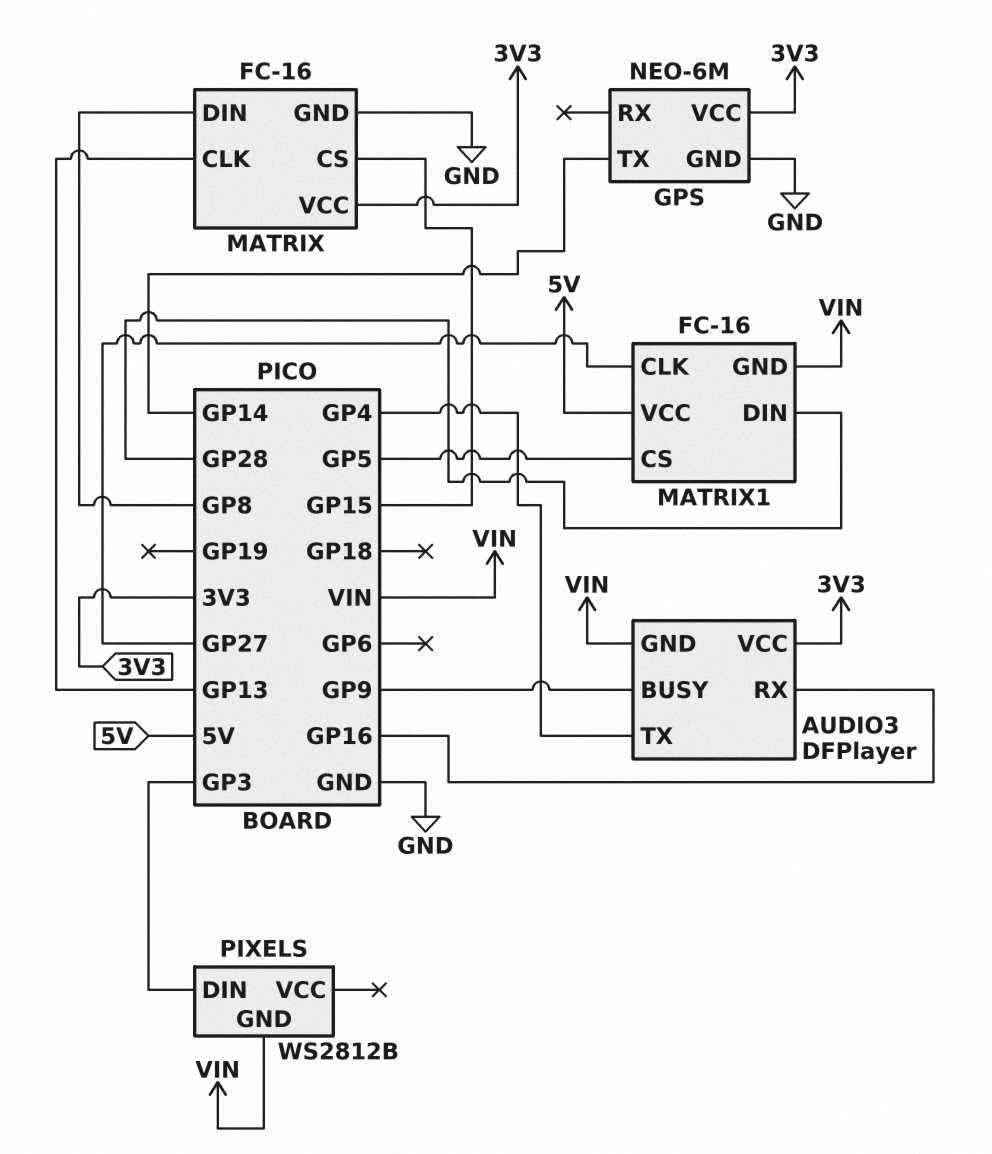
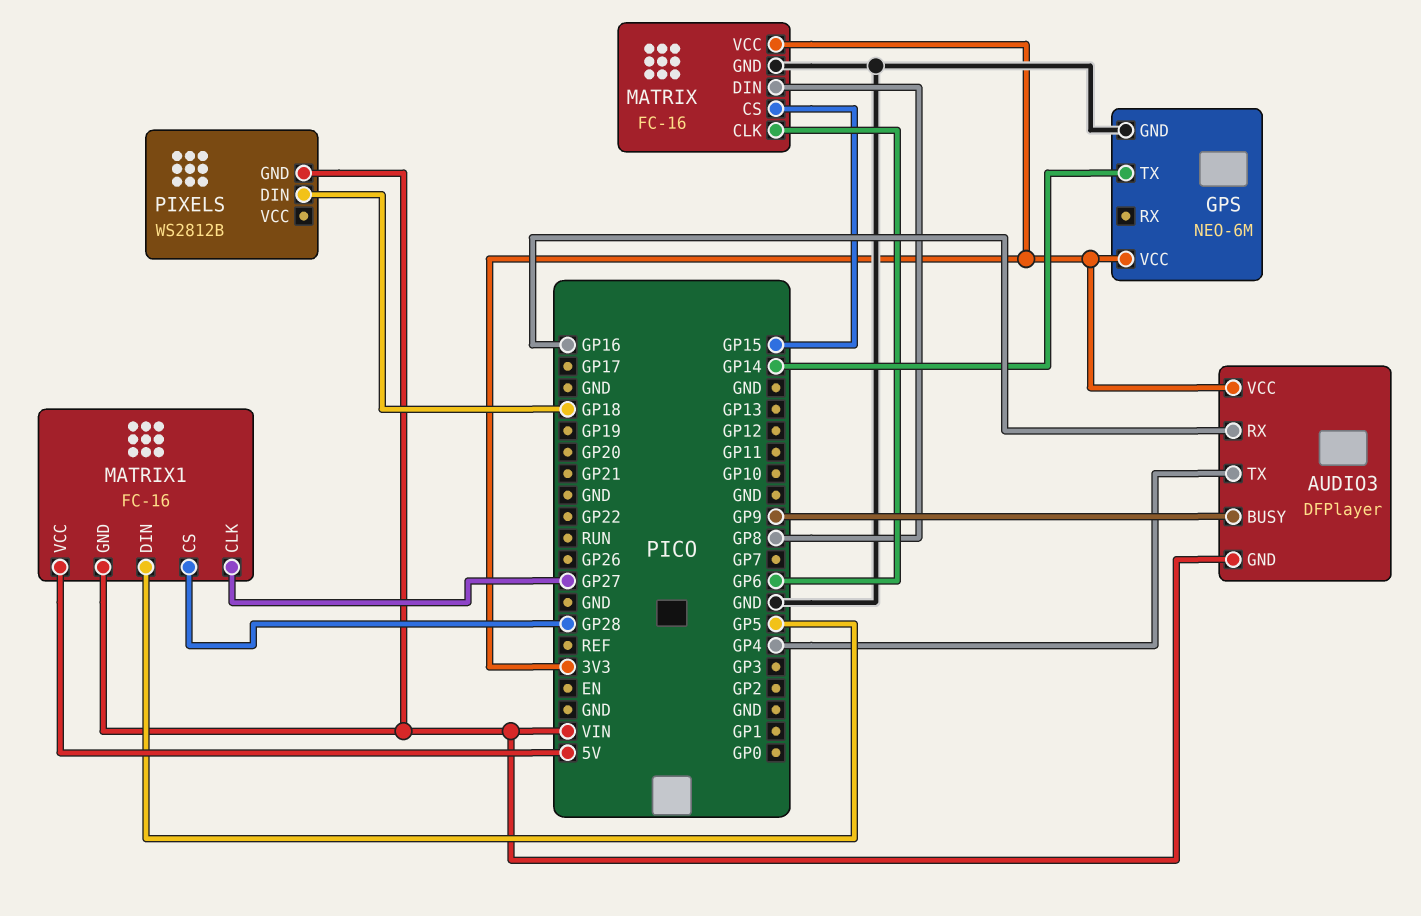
MATRIX pin CLK: GP13 -> GP6
MATRIX1 pin CS: GP5 -> GP28
MATRIX1 pin DIN: GP28 -> GP5
PIXELS pin DIN: GP3 -> GP18

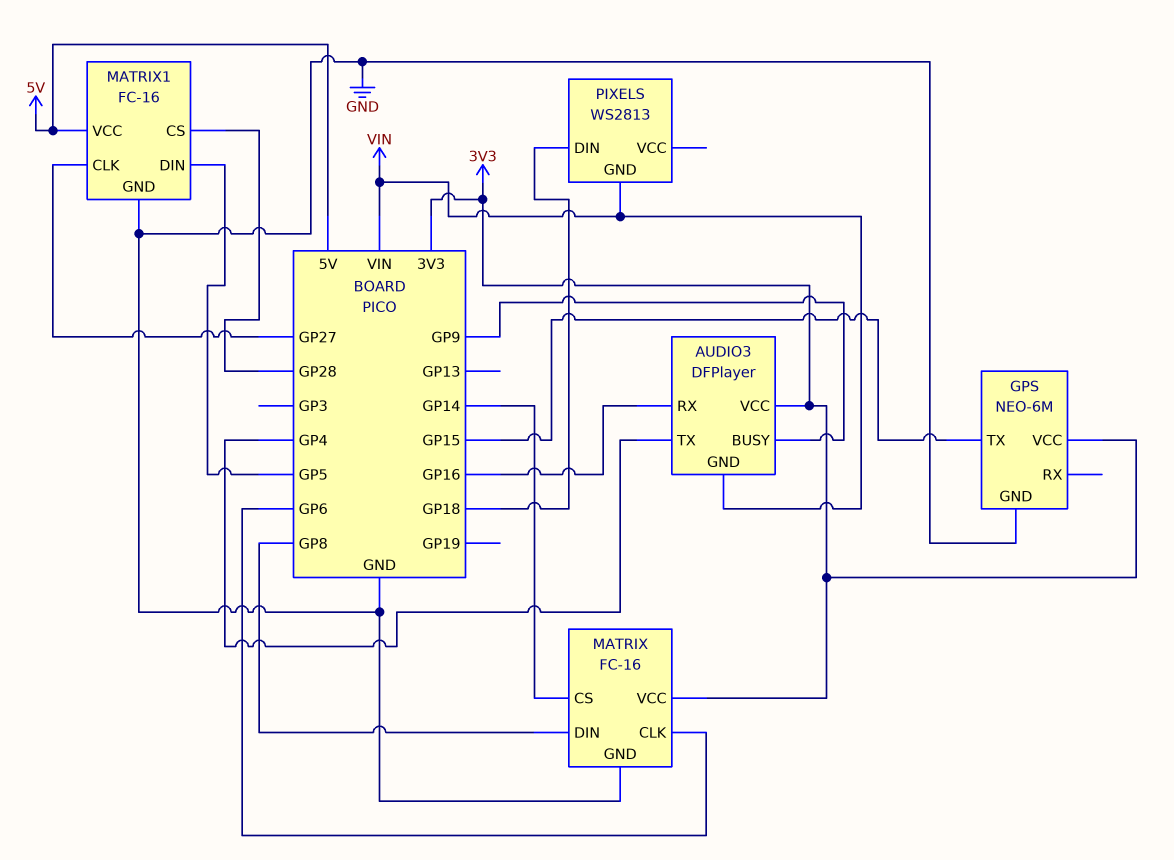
GPS pin TX: GP14 -> GP15
MATRIX pin CS: GP15 -> GP14
MATRIX1 pin GND: VIN -> GND
PIXELS: WS2812B -> WS2813

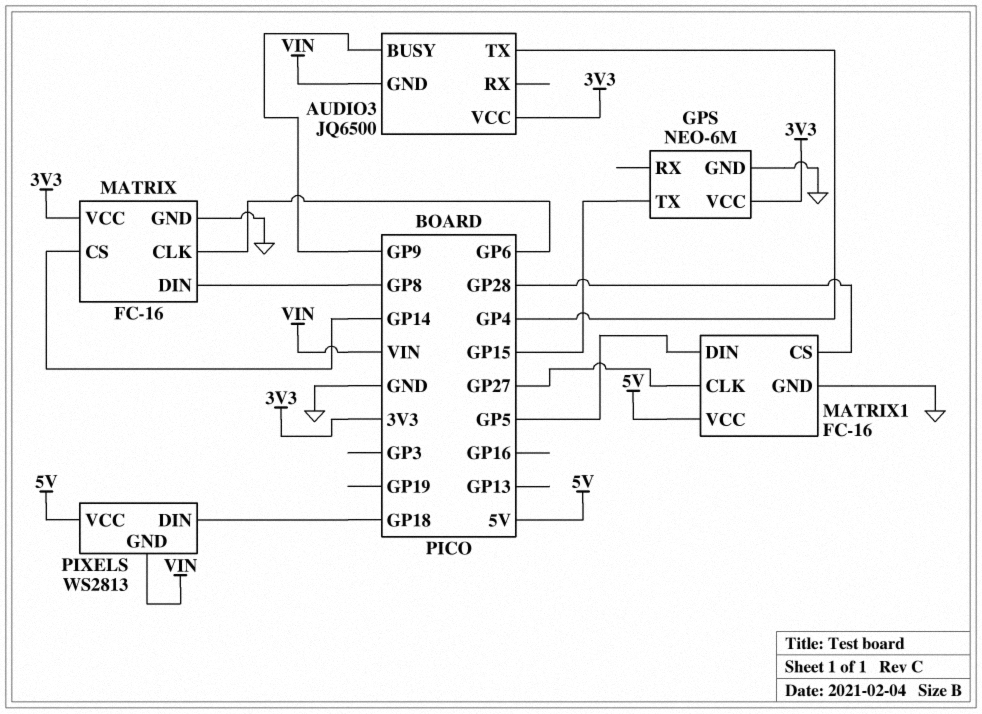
AUDIO3: DFPlayer -> JQ6500
AUDIO3 pin RX: GP16 -> none
PIXELS pin VCC: none -> 5V

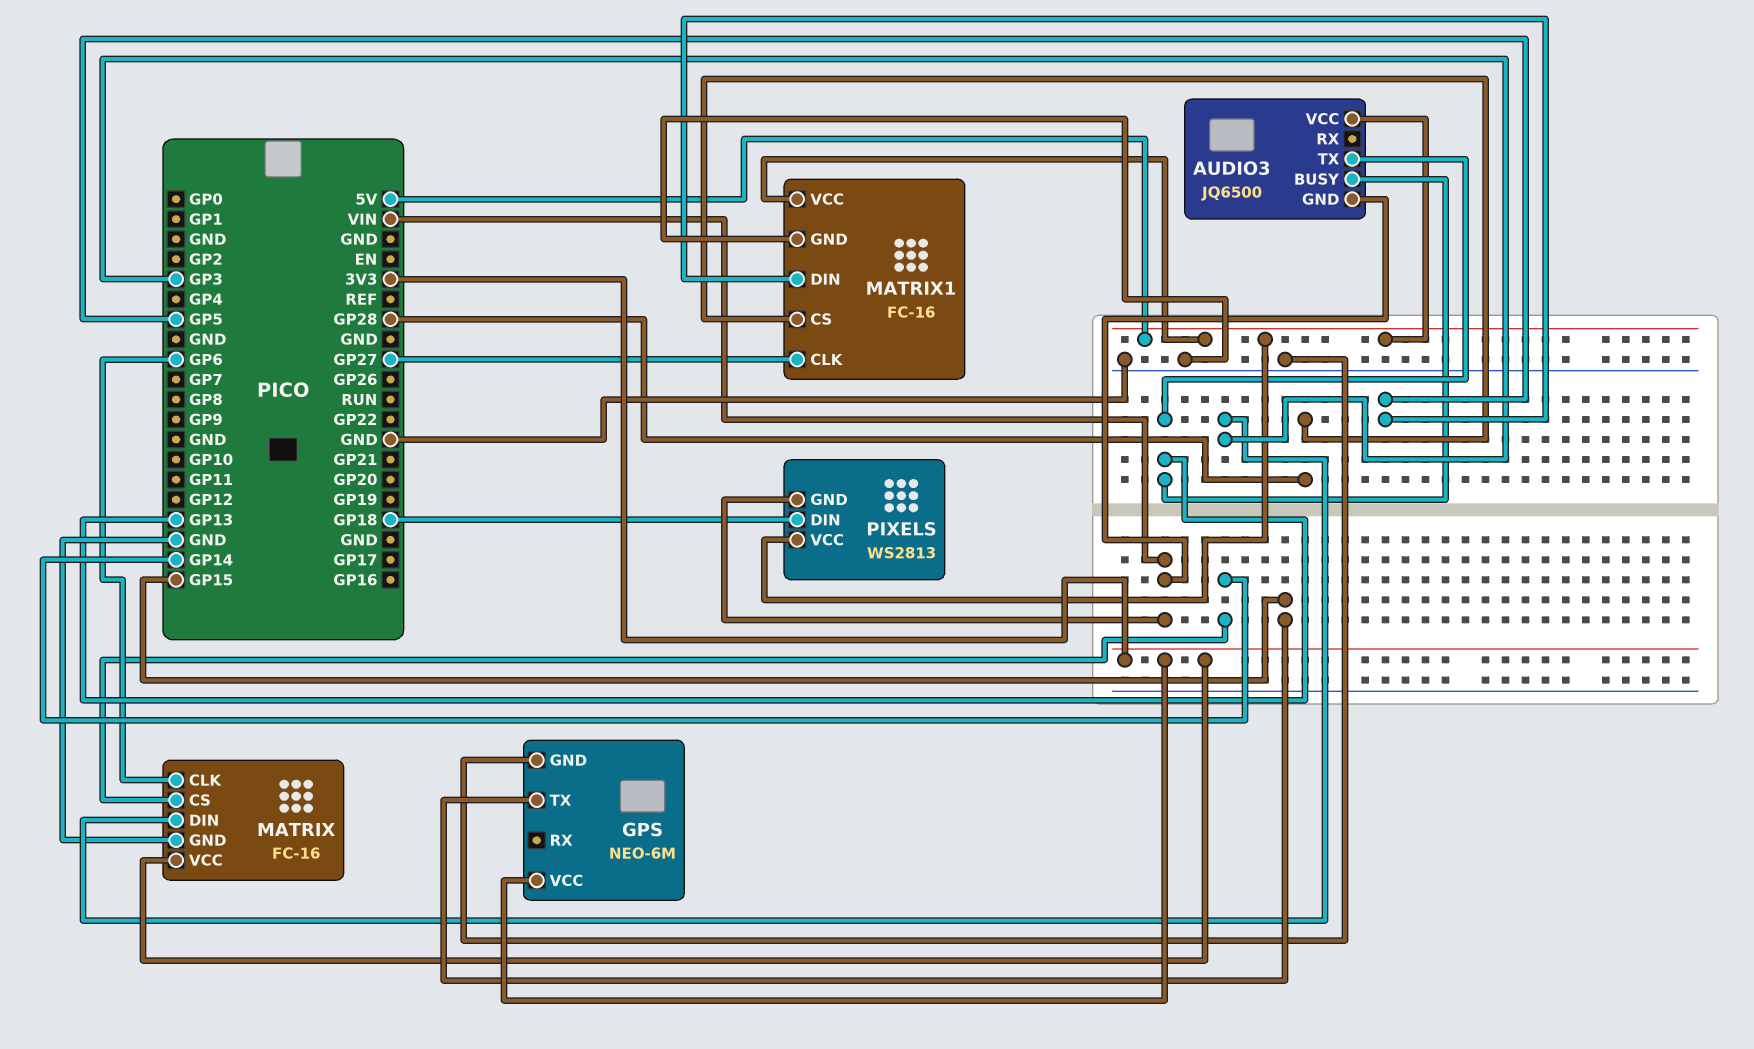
AUDIO3 pin BUSY: GP9 -> GP13
AUDIO3 pin TX: GP4 -> GP13
AUDIO3 pin VCC: 3V3 -> 5V
MATRIX pin DIN: GP8 -> GP3

